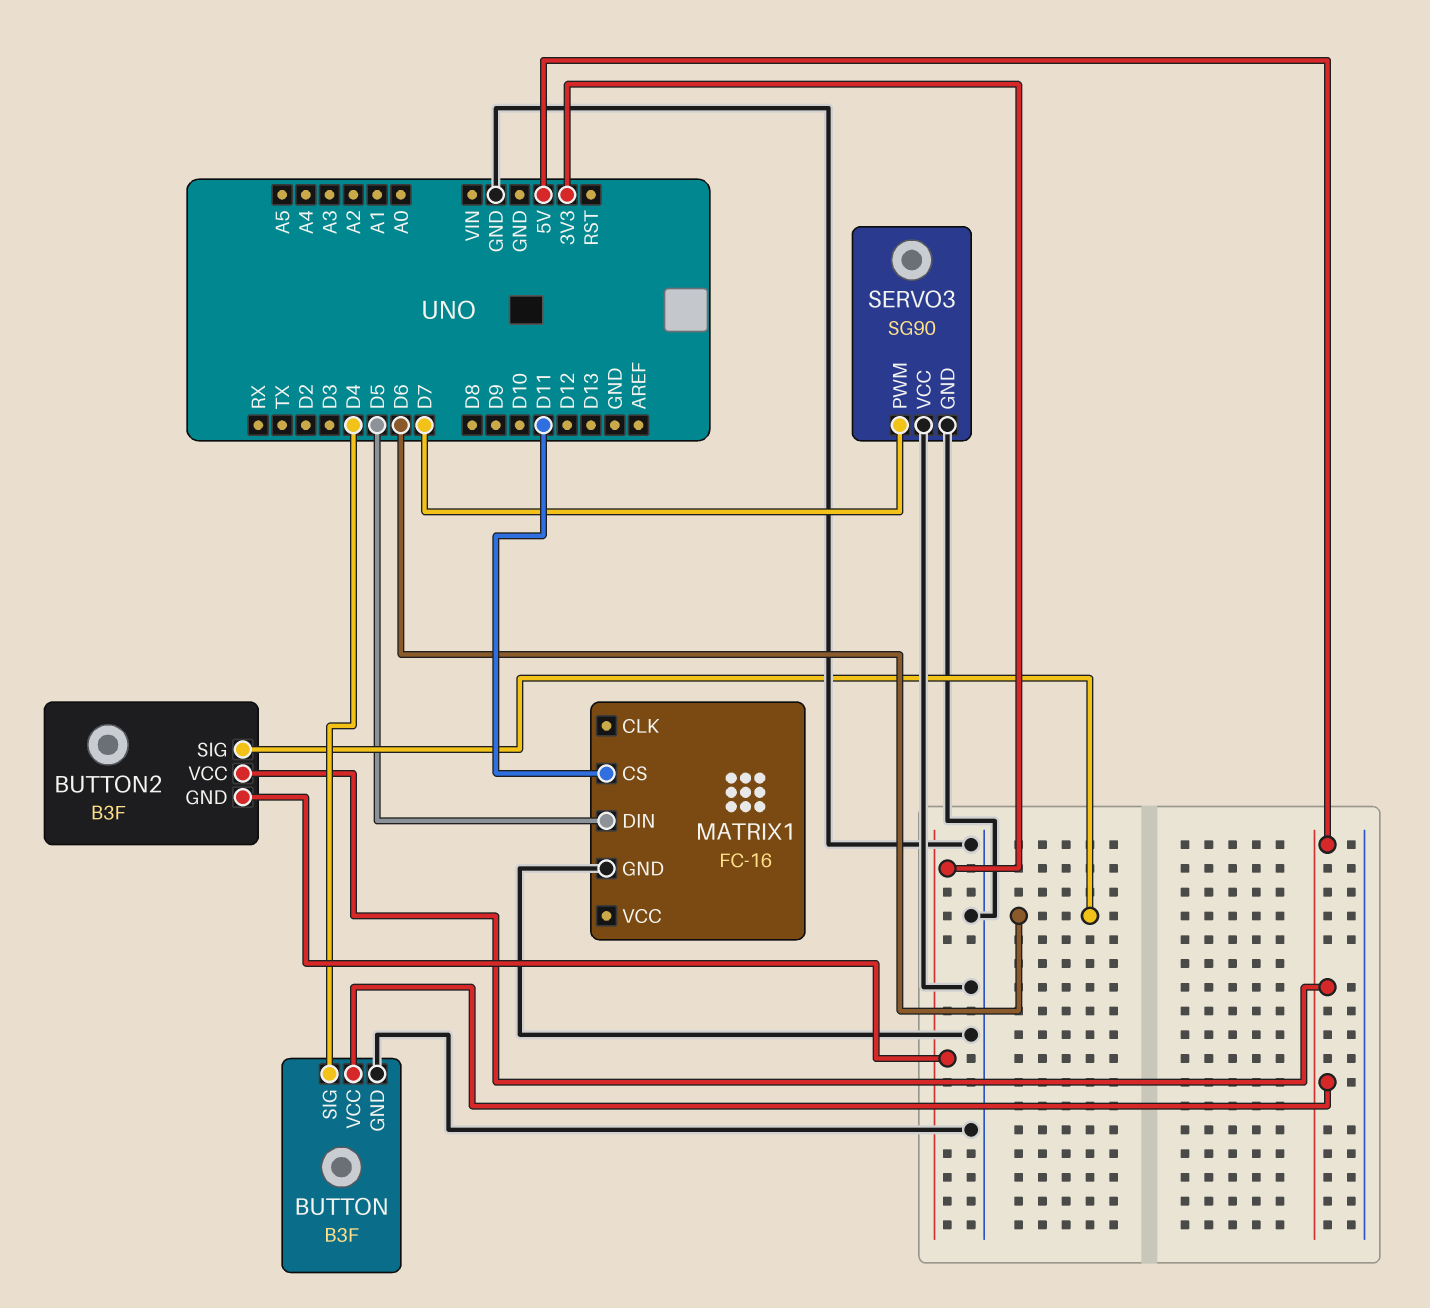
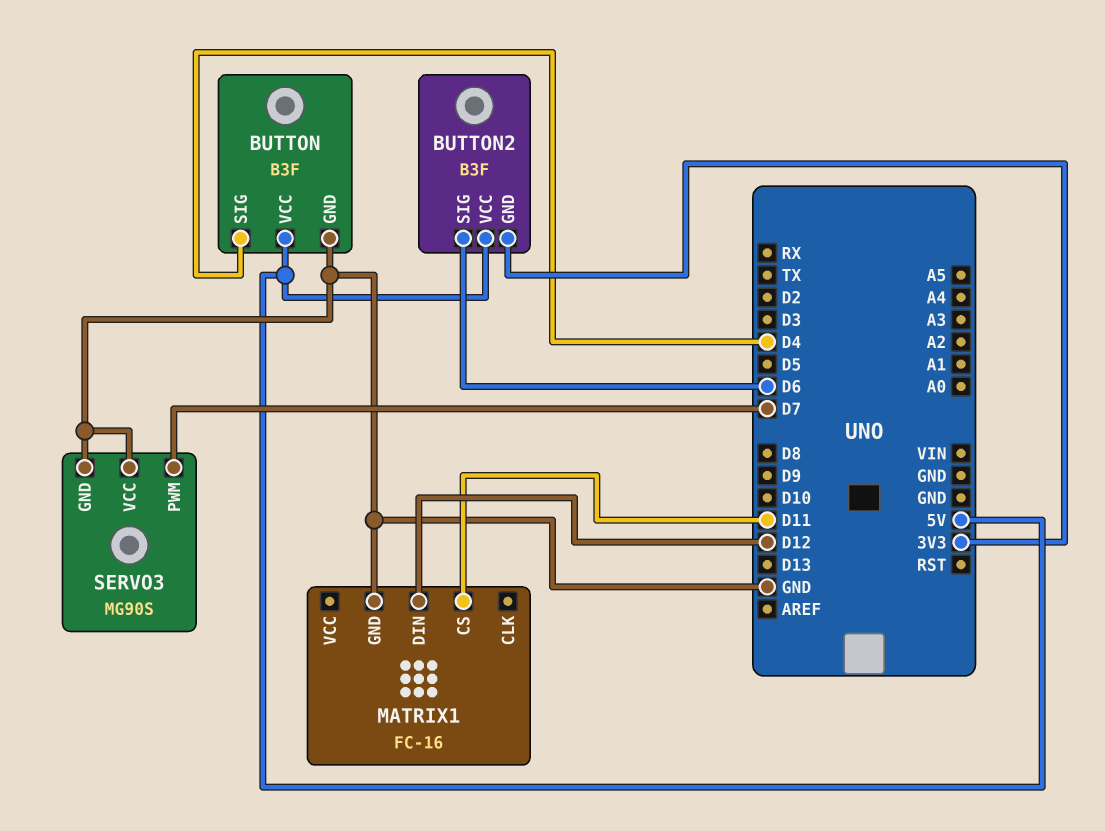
MATRIX1 pin DIN: D5 -> D12
SERVO3: SG90 -> MG90S

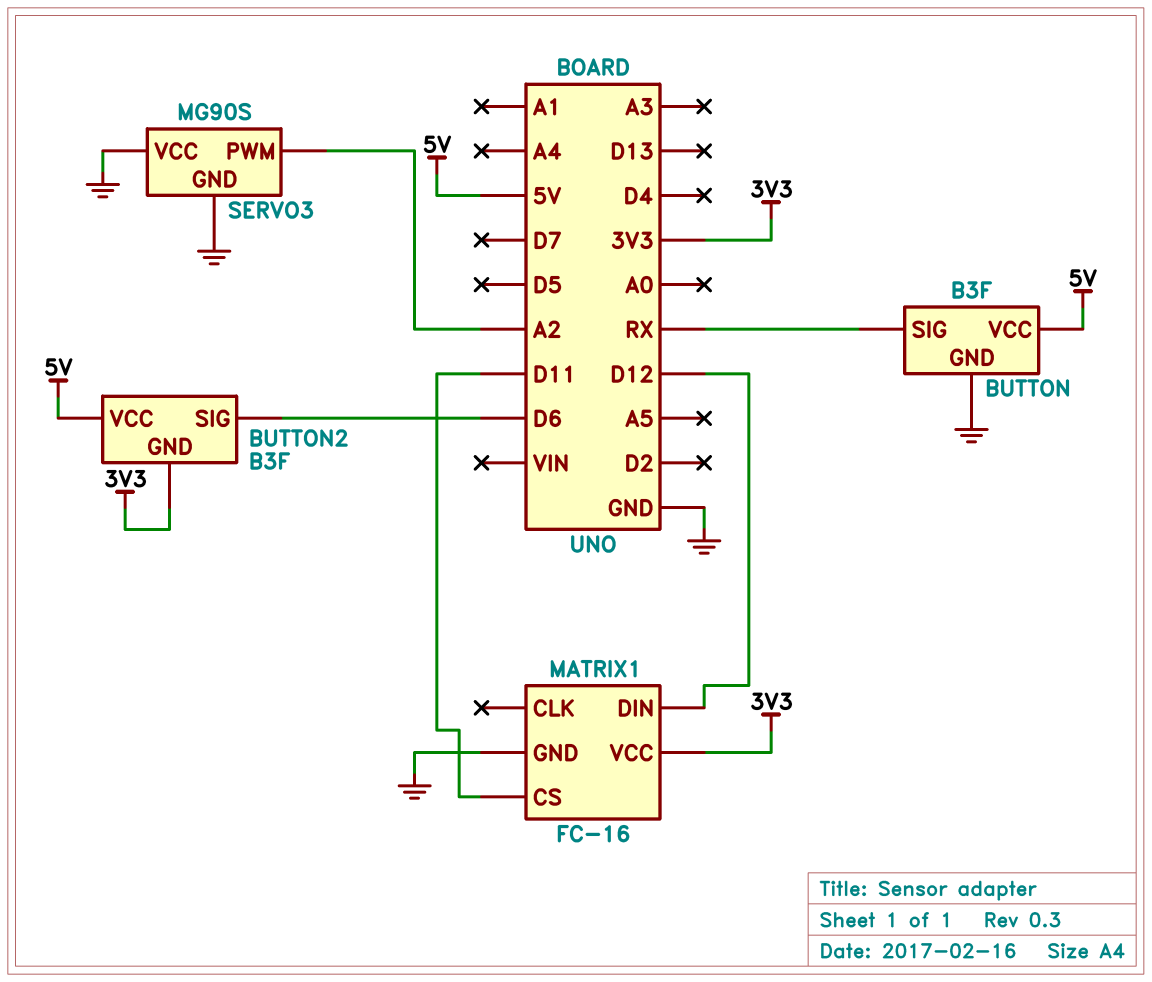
BUTTON pin SIG: D4 -> RX
MATRIX1 pin VCC: none -> 3V3
SERVO3 pin PWM: D7 -> A2

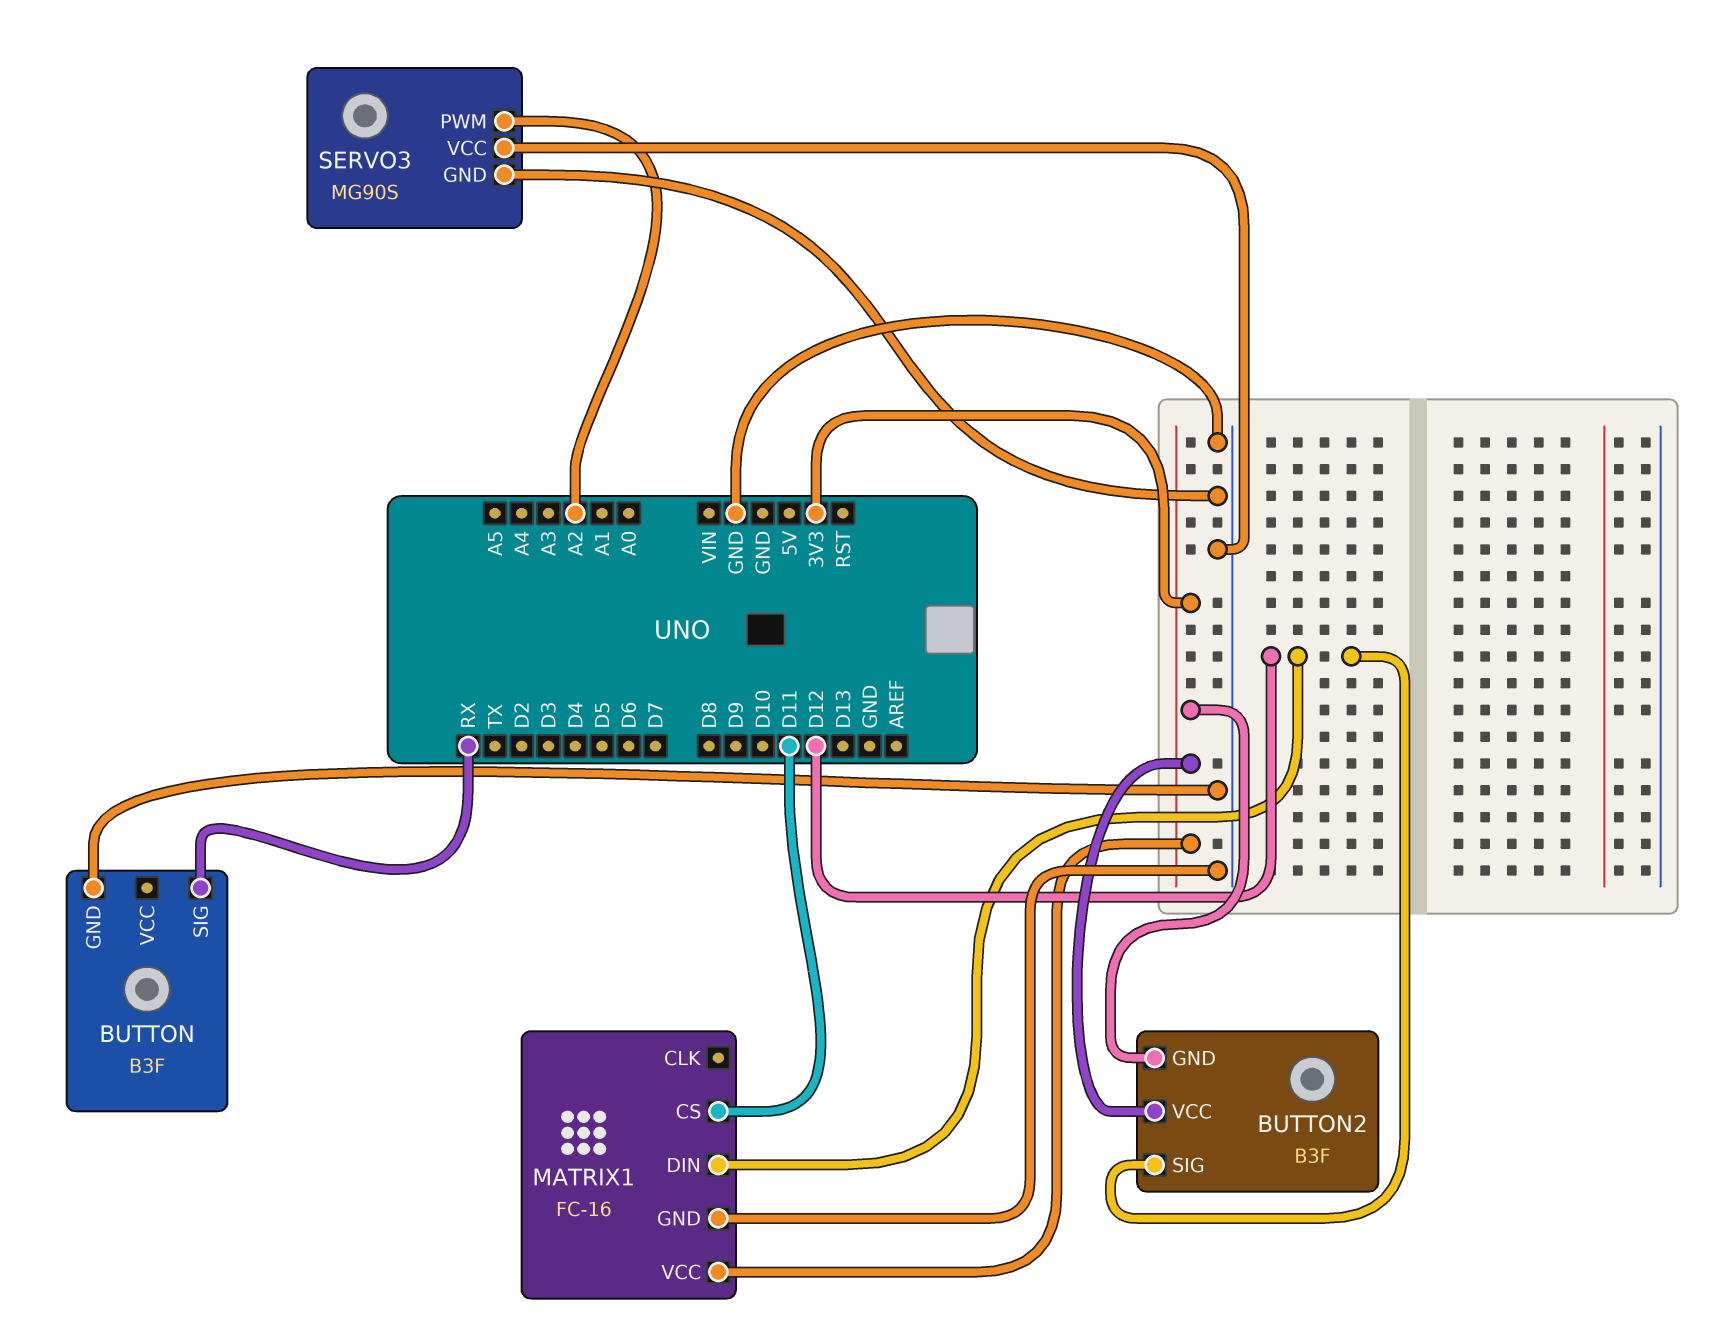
BUTTON pin VCC: 5V -> none
BUTTON2 pin SIG: D6 -> D12
BUTTON2 pin VCC: 5V -> 3V3

